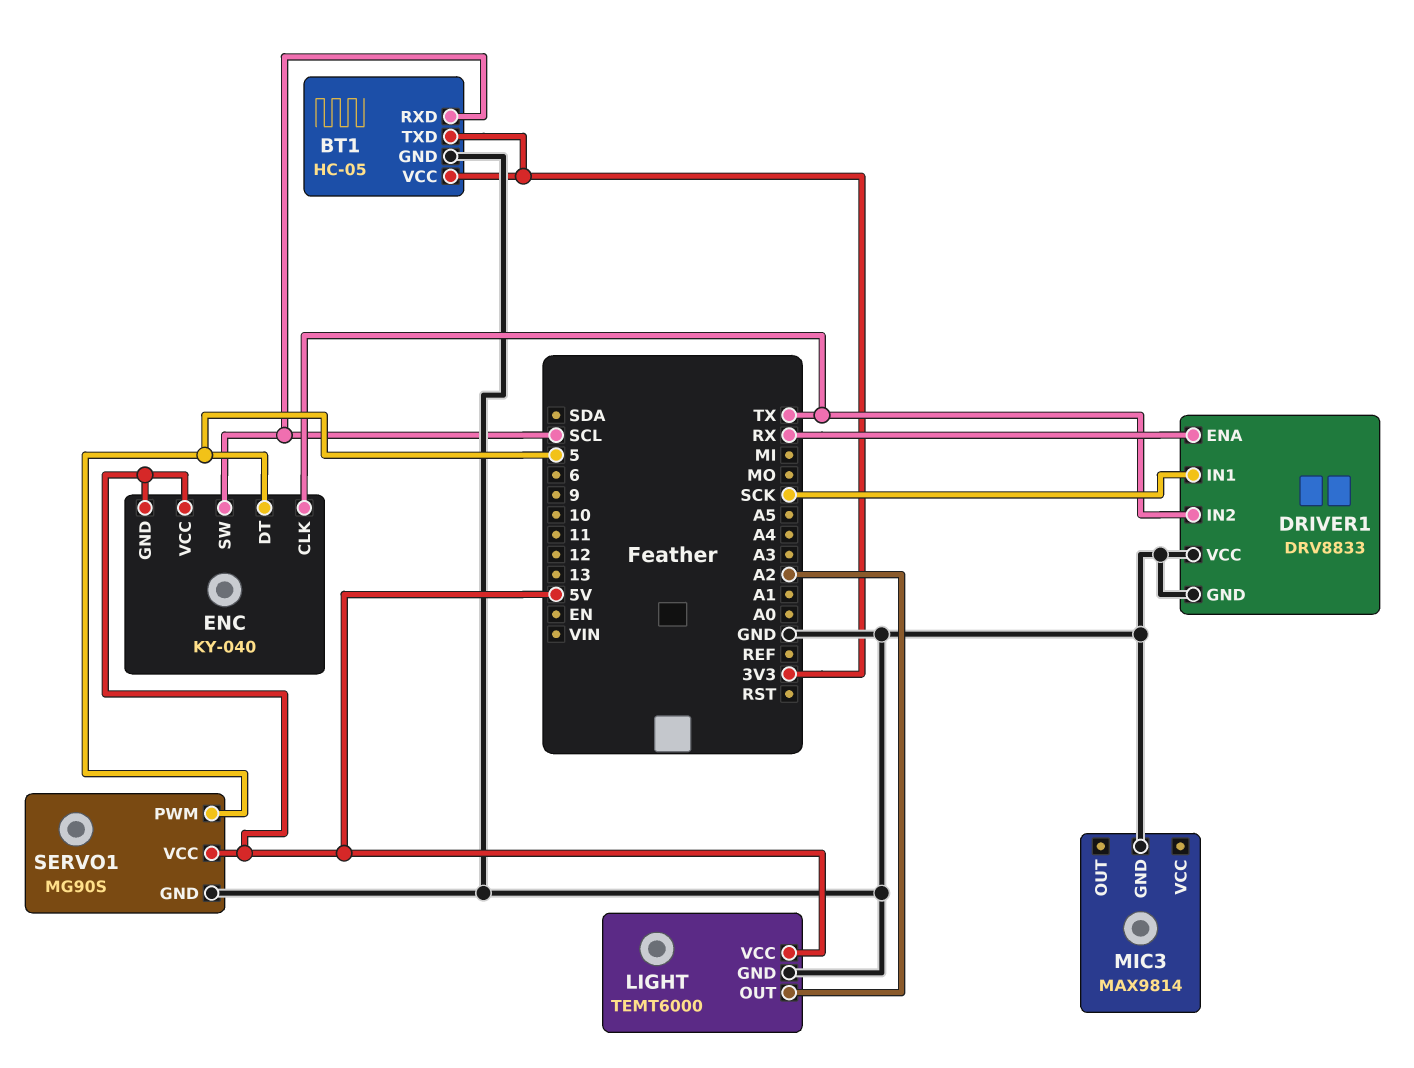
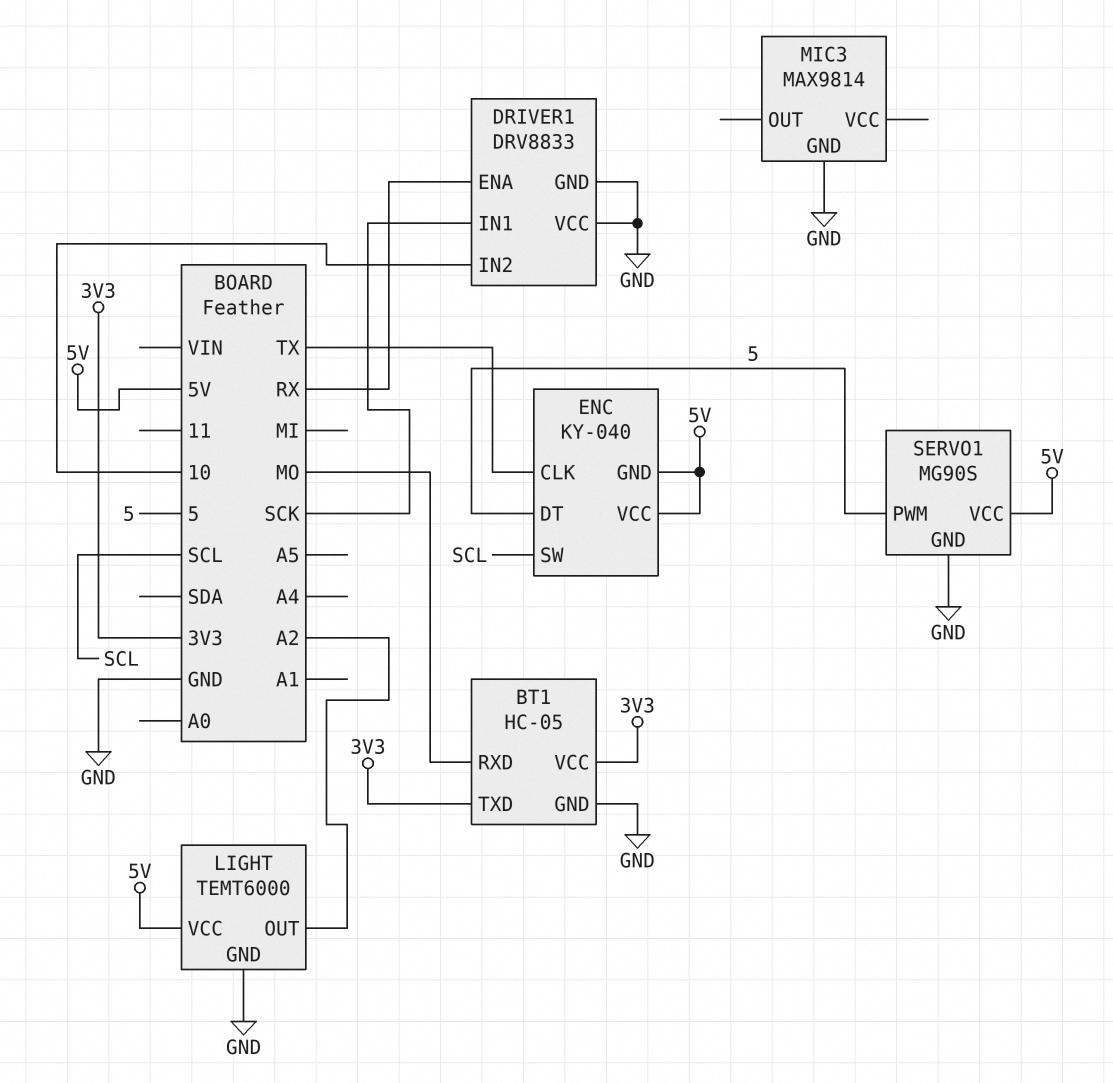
BT1 pin RXD: SCL -> MO
DRIVER1 pin IN2: TX -> 10

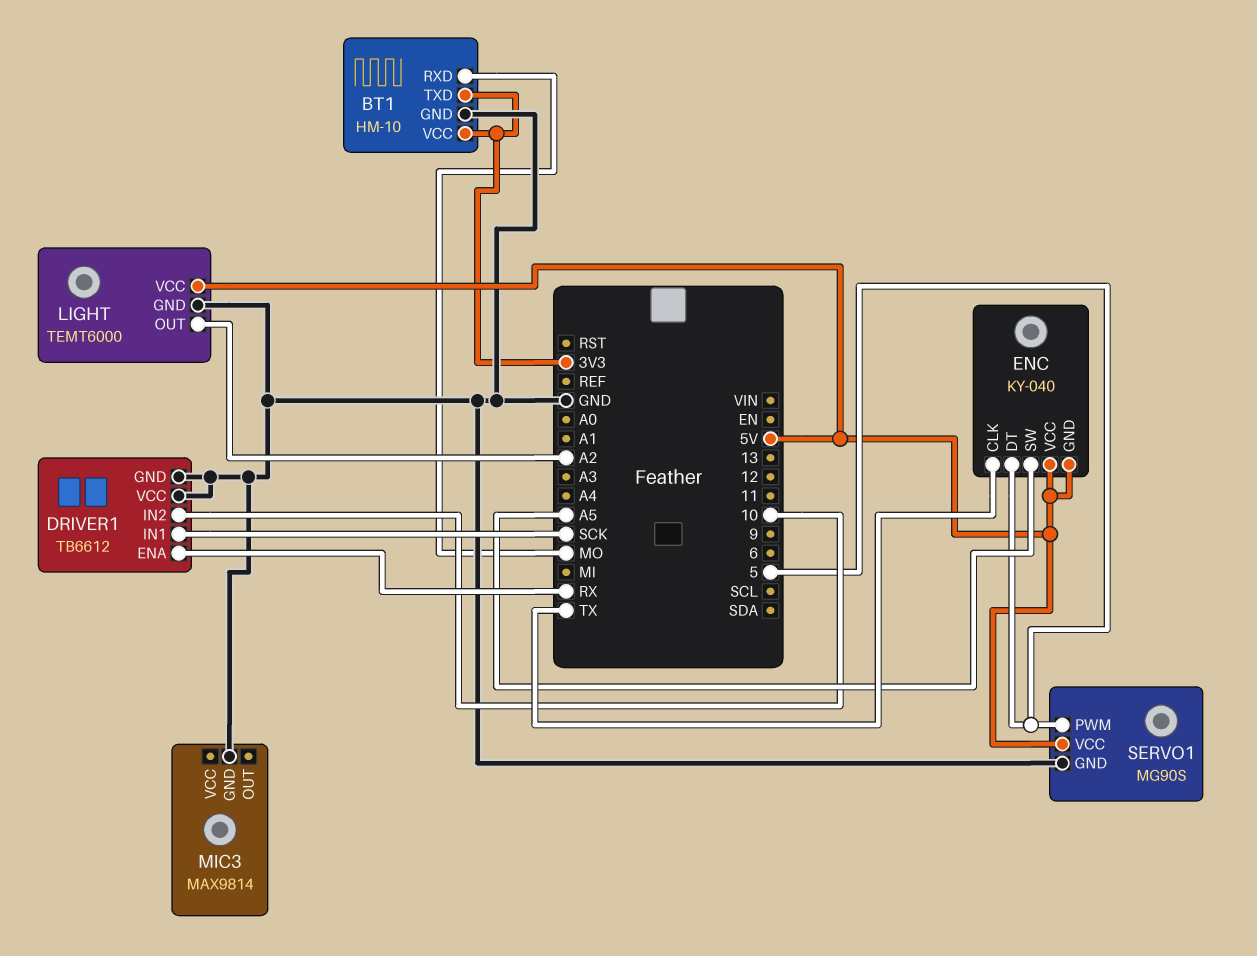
BT1: HC-05 -> HM-10
DRIVER1: DRV8833 -> TB6612
ENC pin SW: SCL -> A5

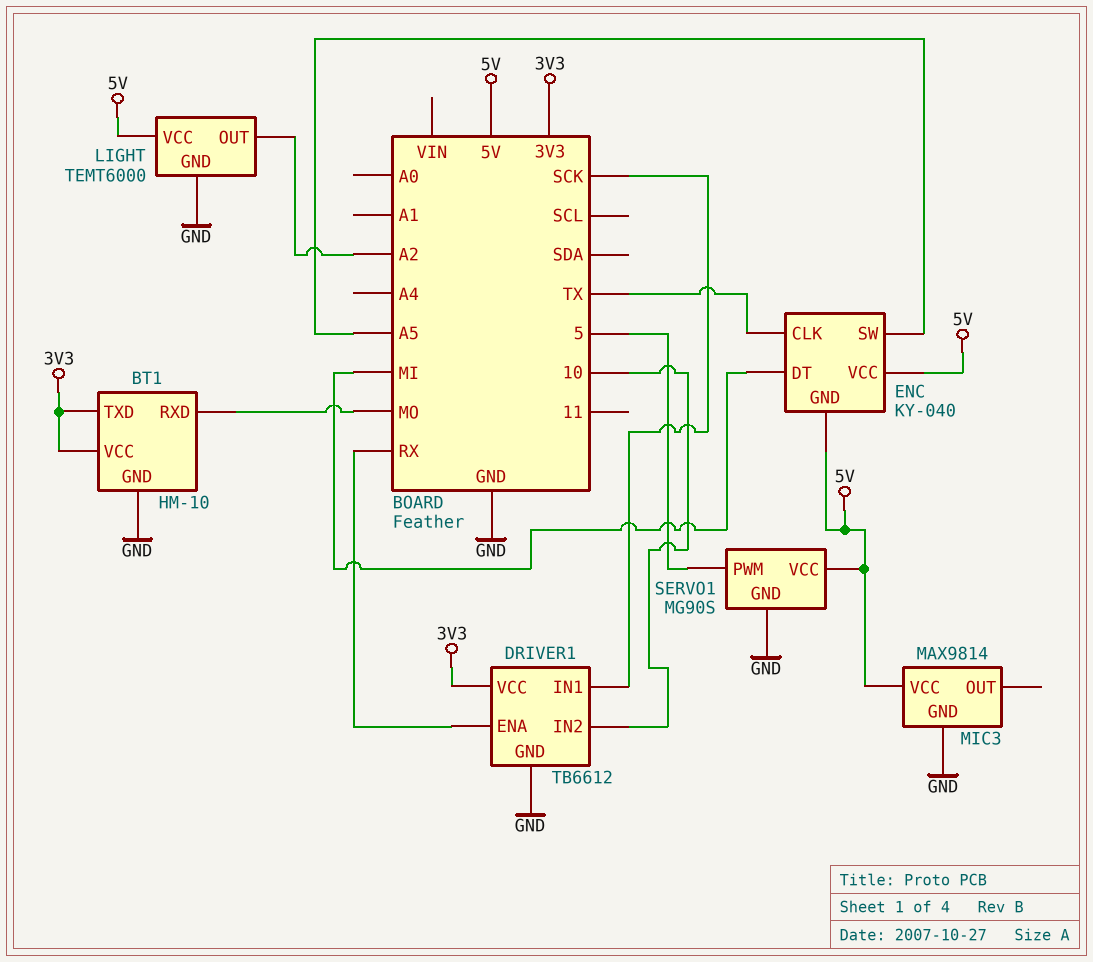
DRIVER1 pin VCC: GND -> 3V3
ENC pin DT: 5 -> MI
MIC3 pin VCC: none -> 5V

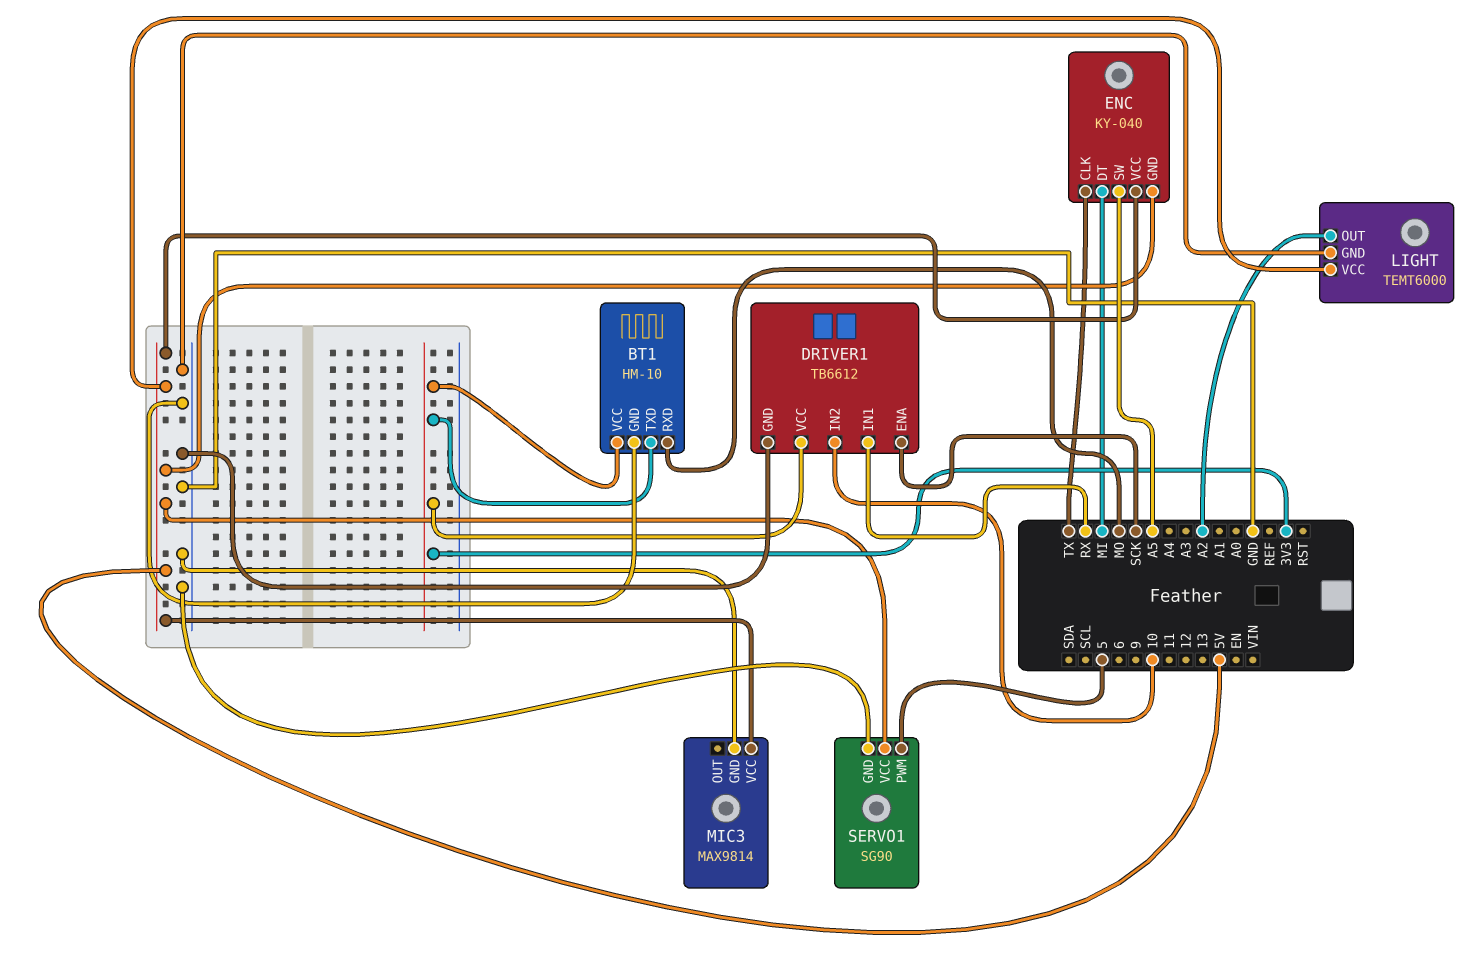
DRIVER1 pin ENA: RX -> SCK
DRIVER1 pin IN1: SCK -> RX
SERVO1: MG90S -> SG90

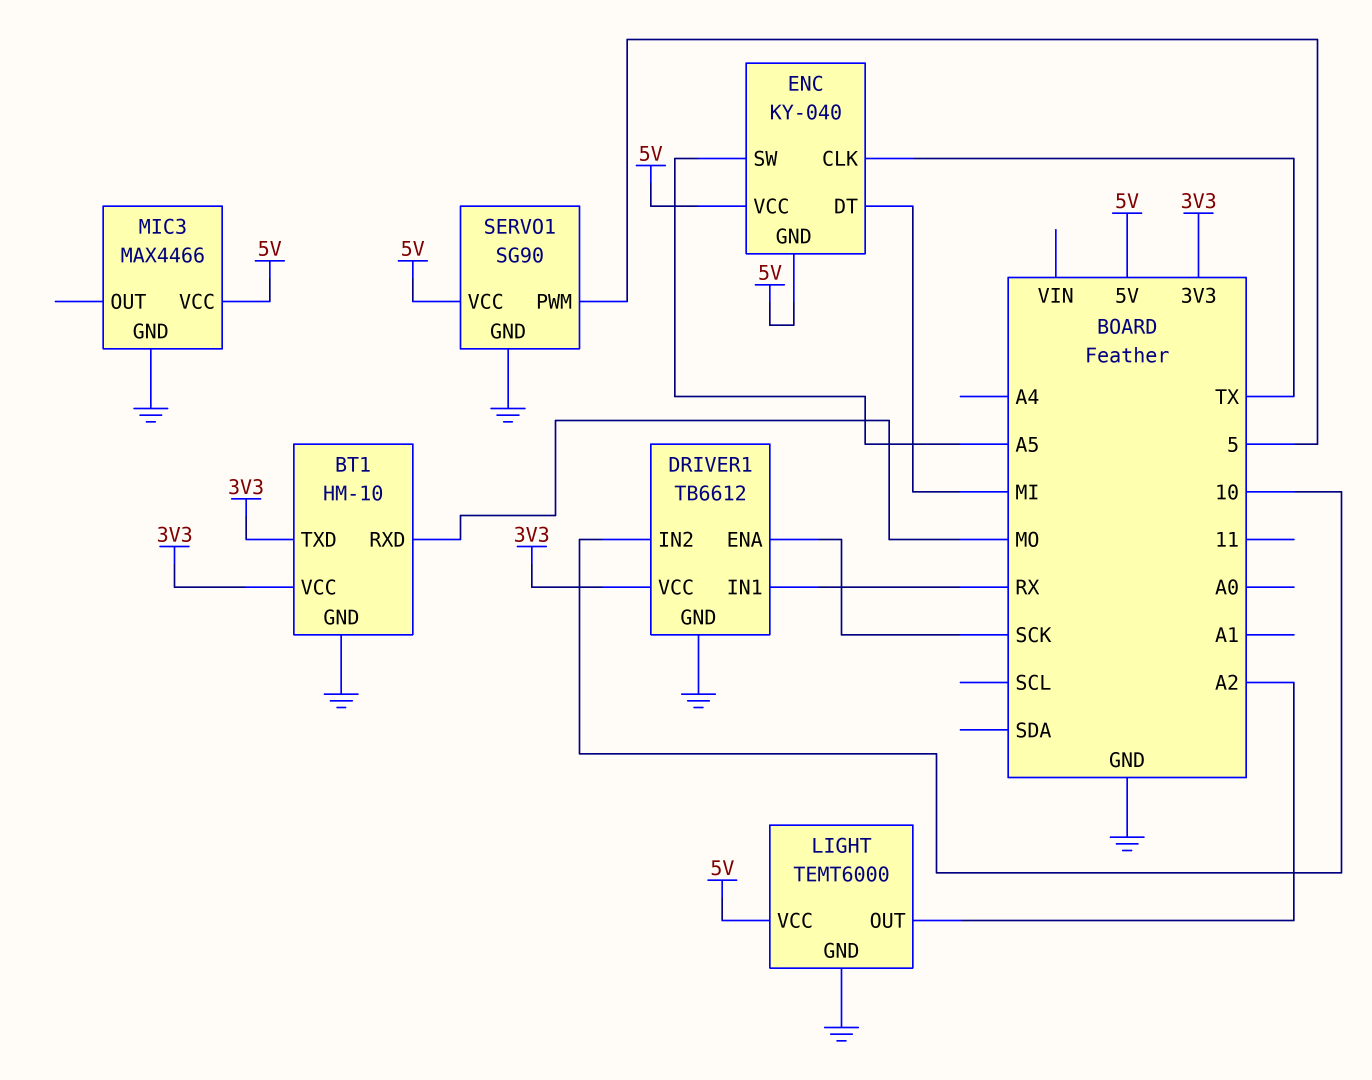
MIC3: MAX9814 -> MAX4466

